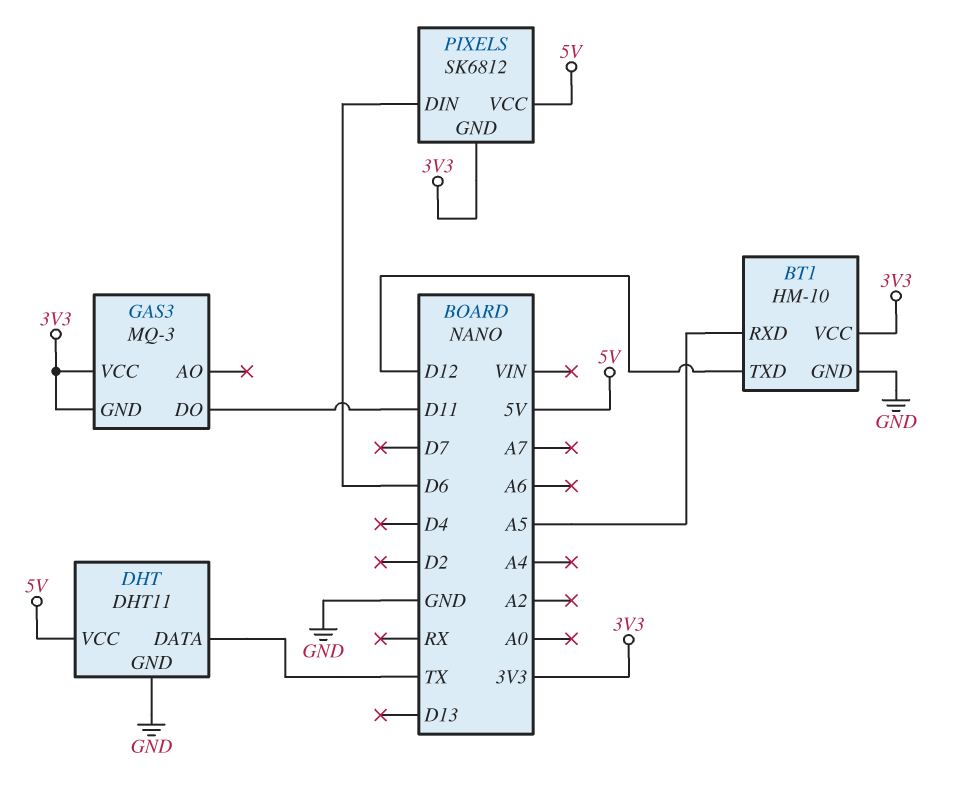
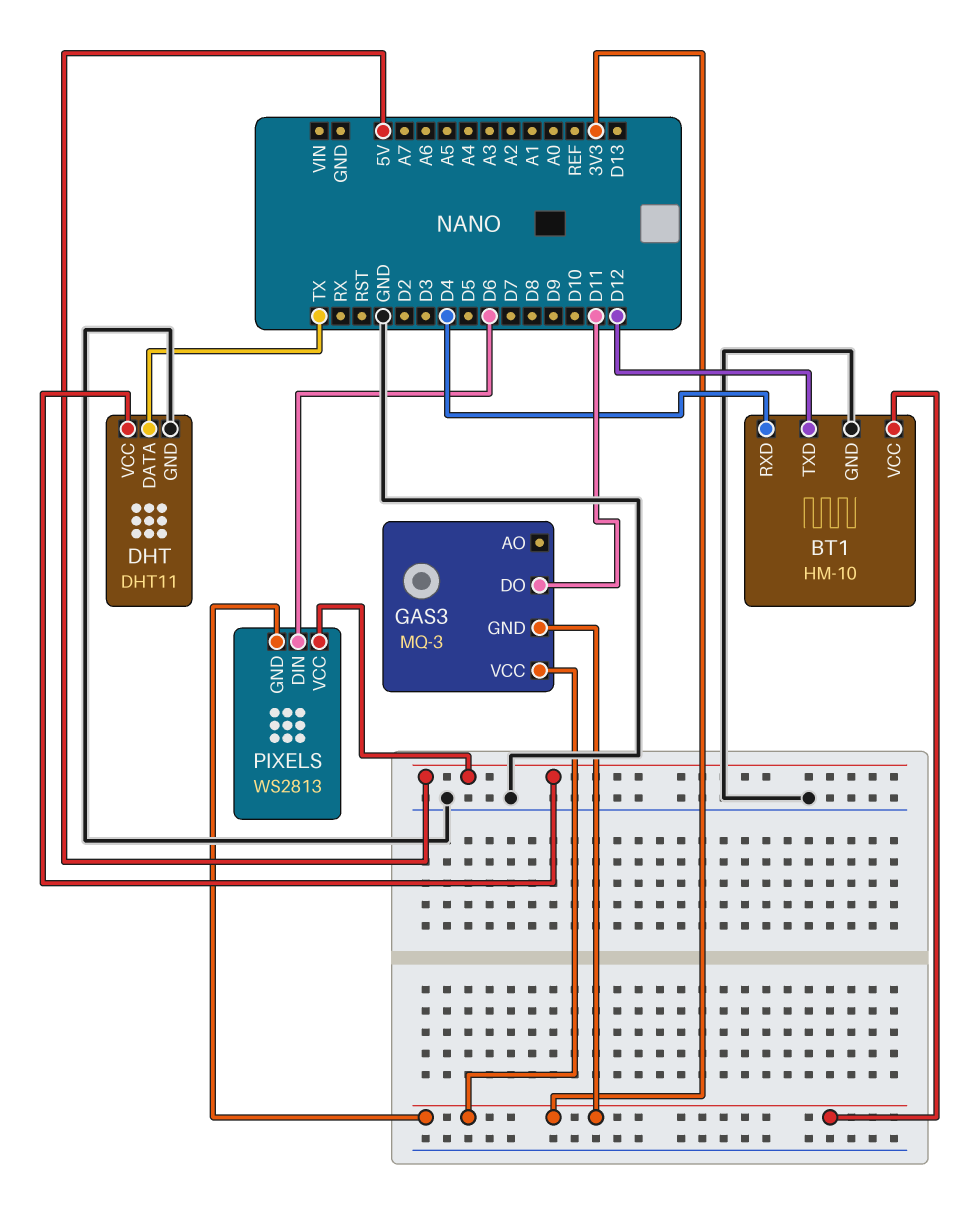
BT1 pin RXD: A5 -> D4
PIXELS: SK6812 -> WS2813

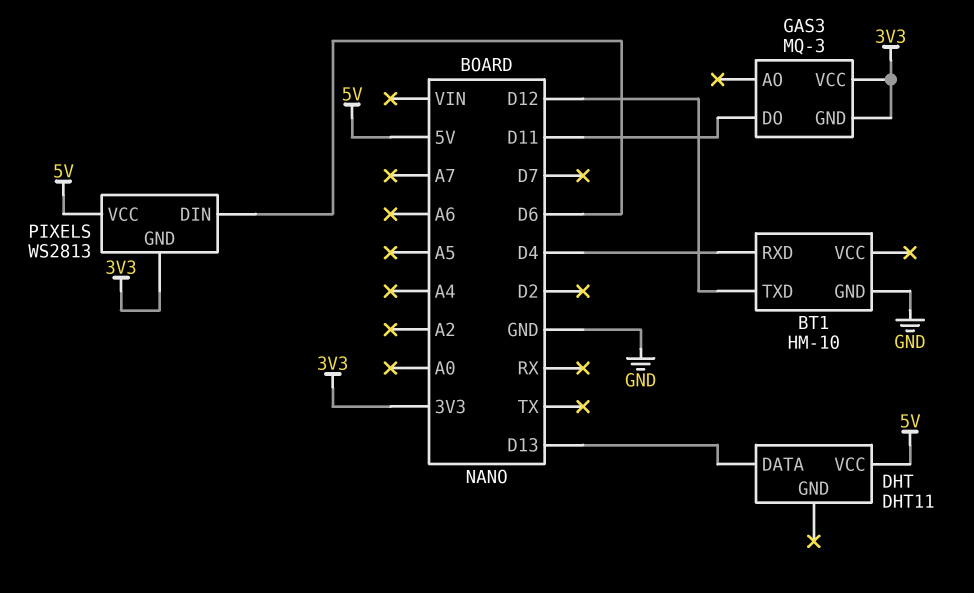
BT1 pin VCC: 3V3 -> none
DHT pin DATA: TX -> D13
DHT pin GND: GND -> none

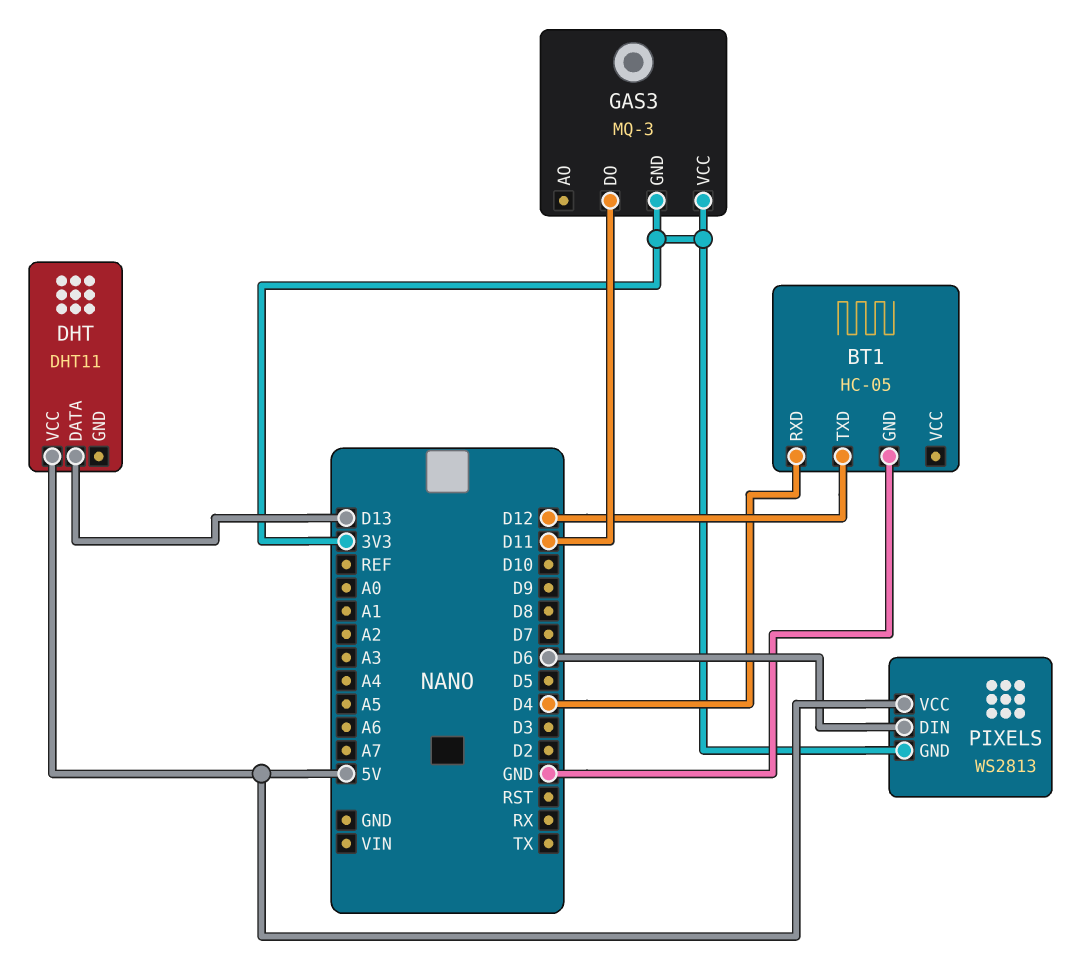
BT1: HM-10 -> HC-05

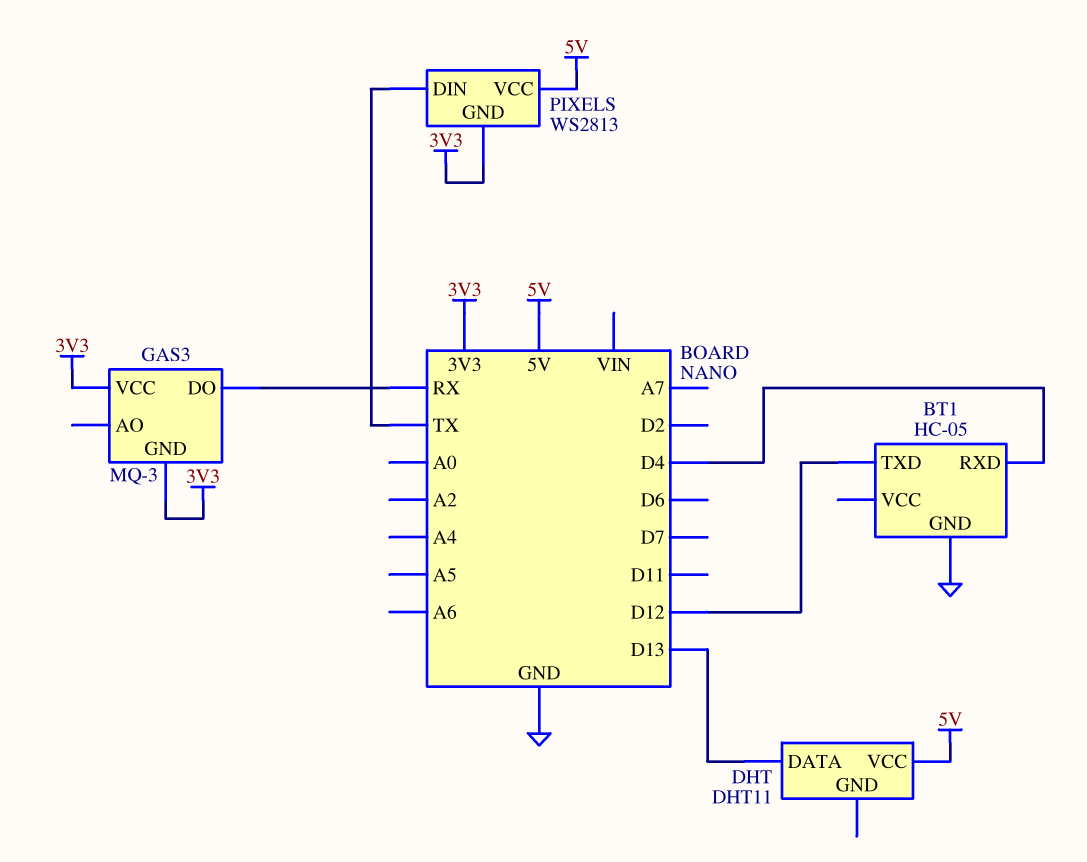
GAS3 pin DO: D11 -> RX
PIXELS pin DIN: D6 -> TX

